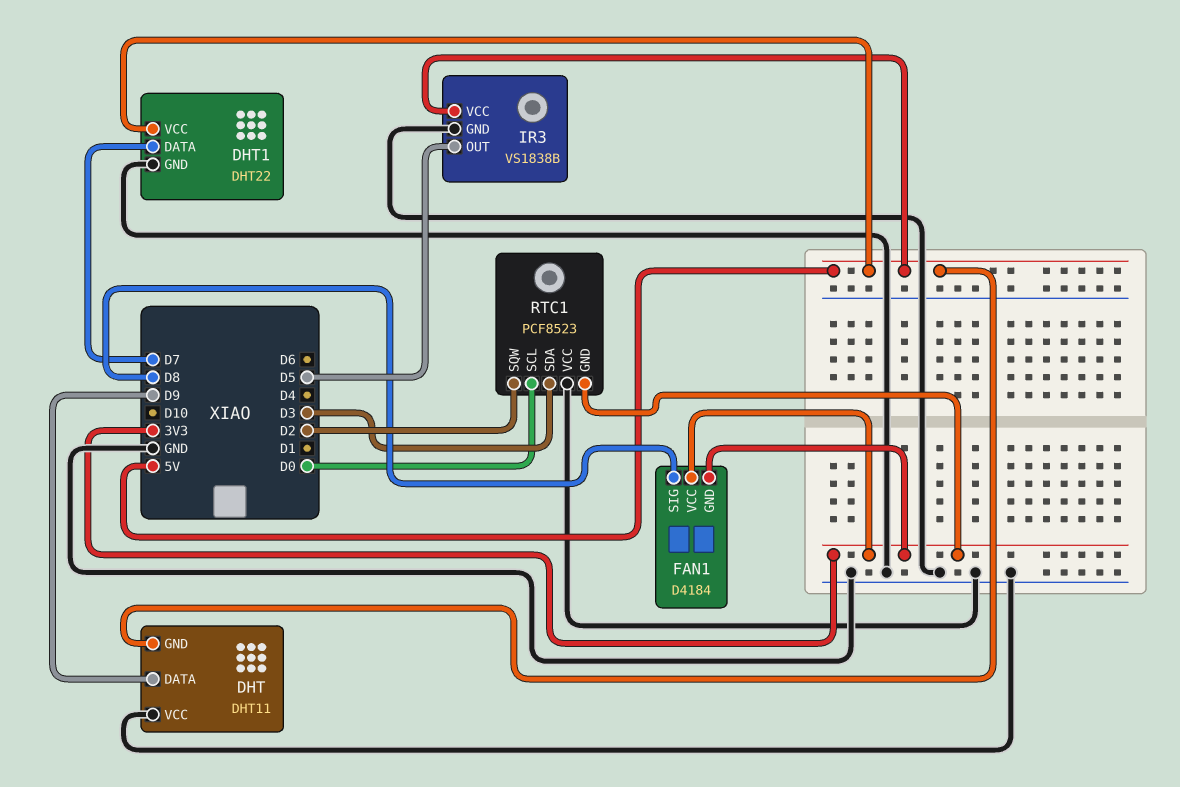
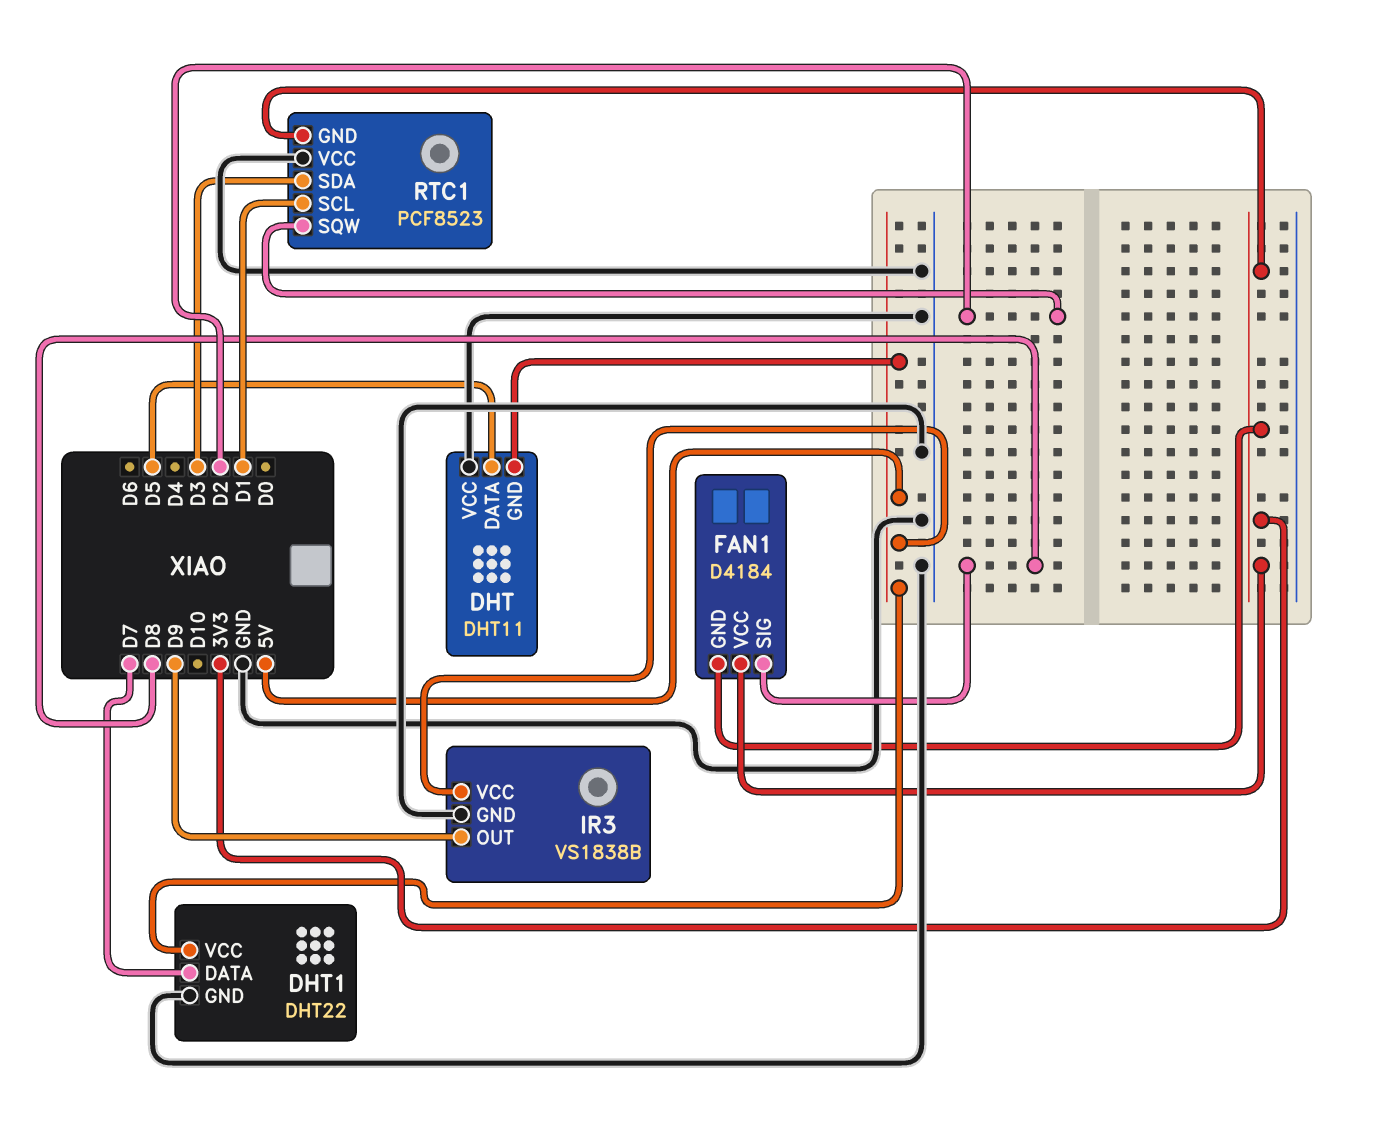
DHT pin DATA: D9 -> D5
IR3 pin OUT: D5 -> D9
RTC1 pin SCL: D0 -> D1

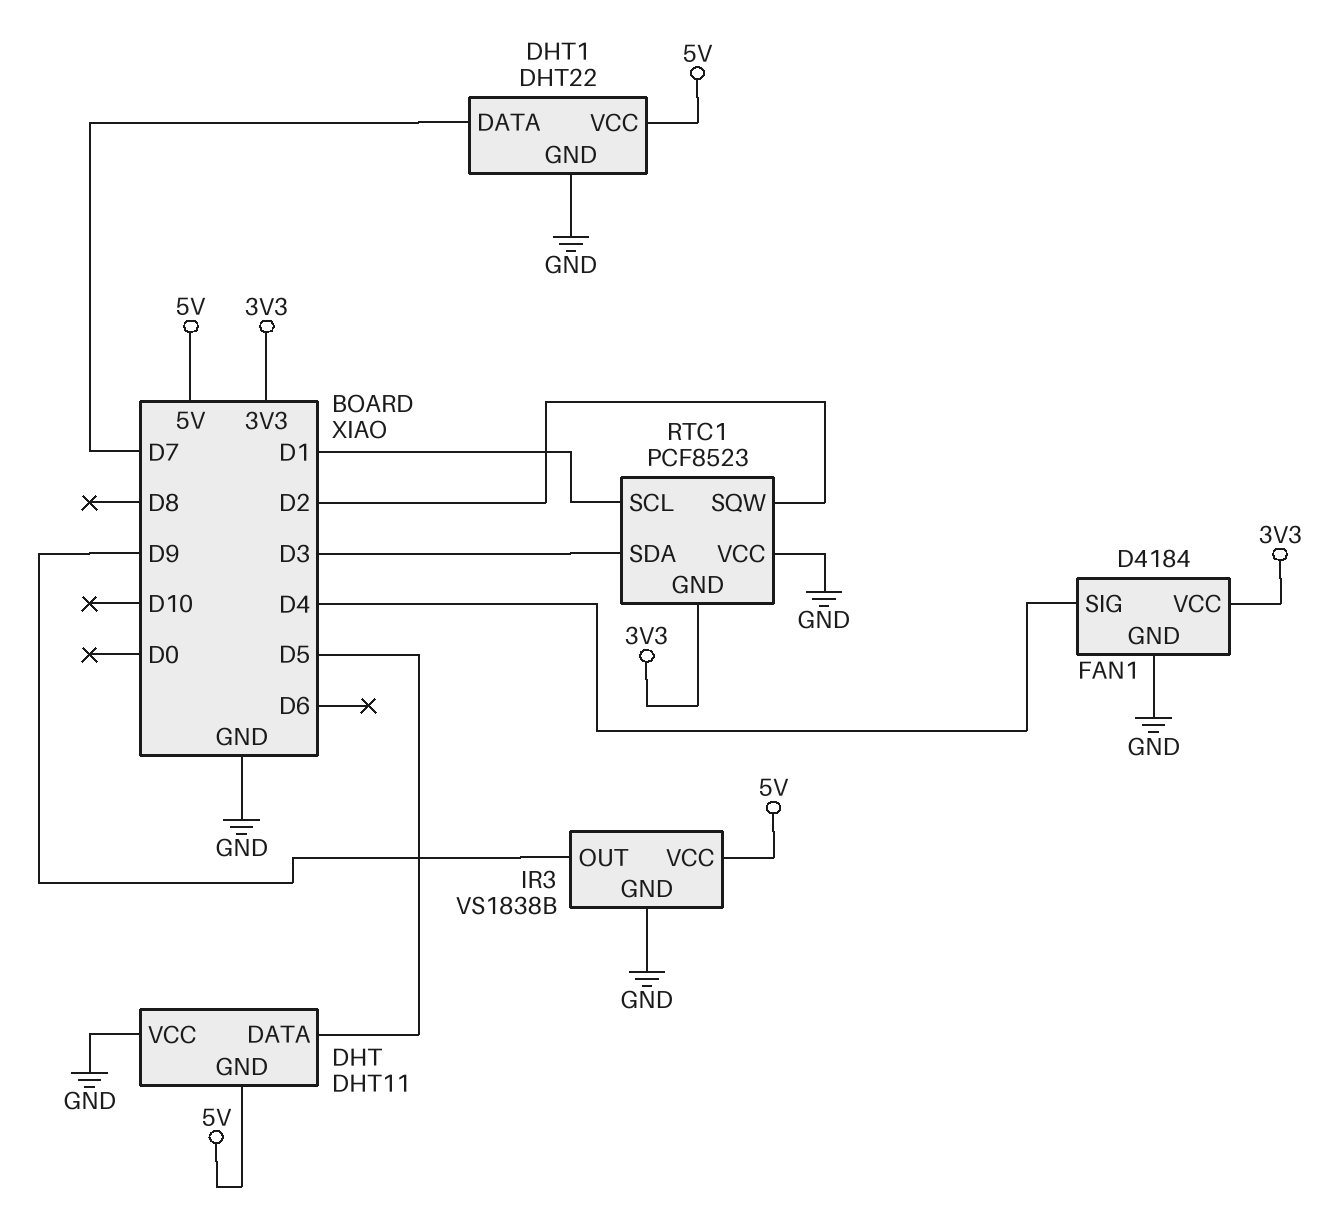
FAN1 pin GND: 3V3 -> GND
FAN1 pin SIG: D8 -> D4

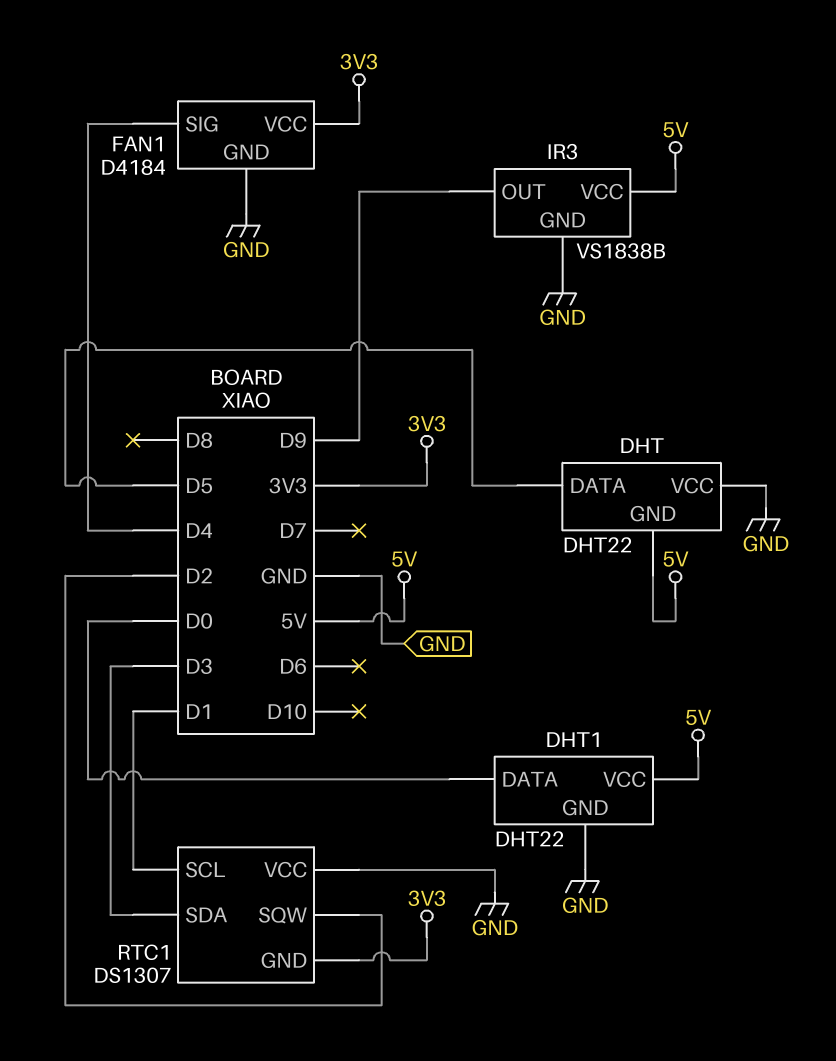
DHT: DHT11 -> DHT22
DHT1 pin DATA: D7 -> D0
RTC1: PCF8523 -> DS1307

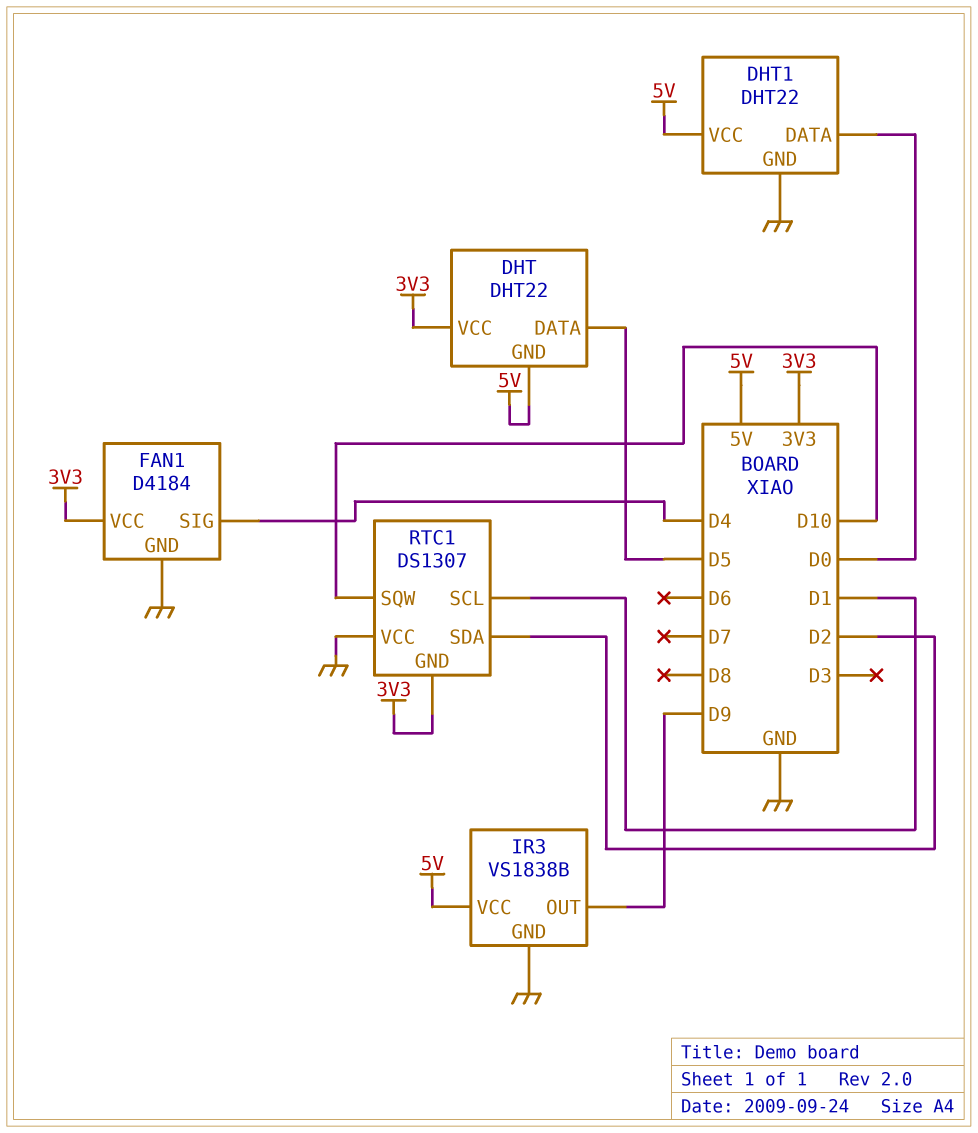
DHT pin VCC: GND -> 3V3
RTC1 pin SDA: D3 -> D2
RTC1 pin SQW: D2 -> D10

